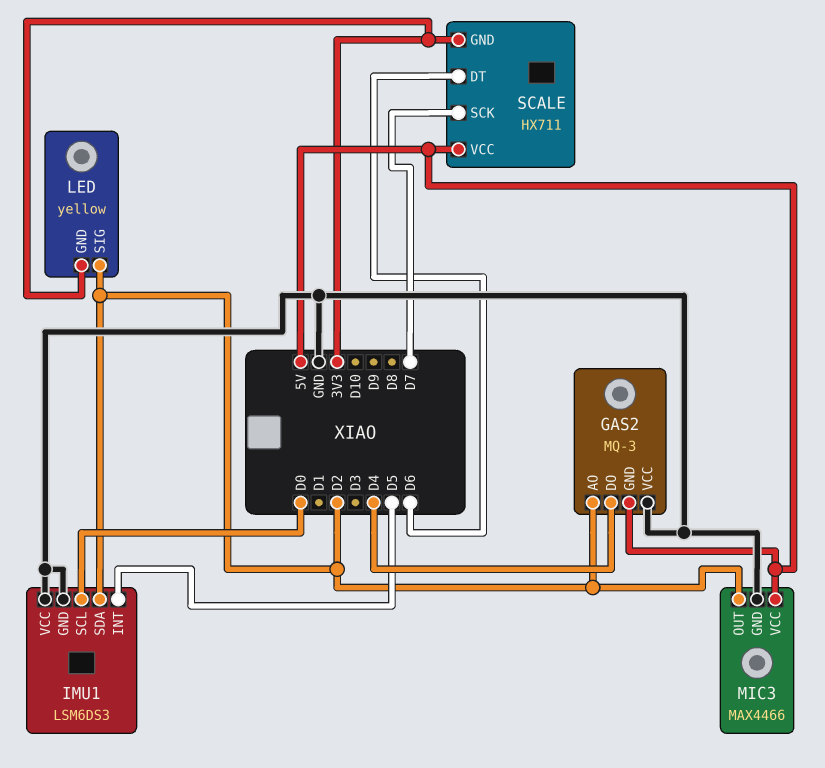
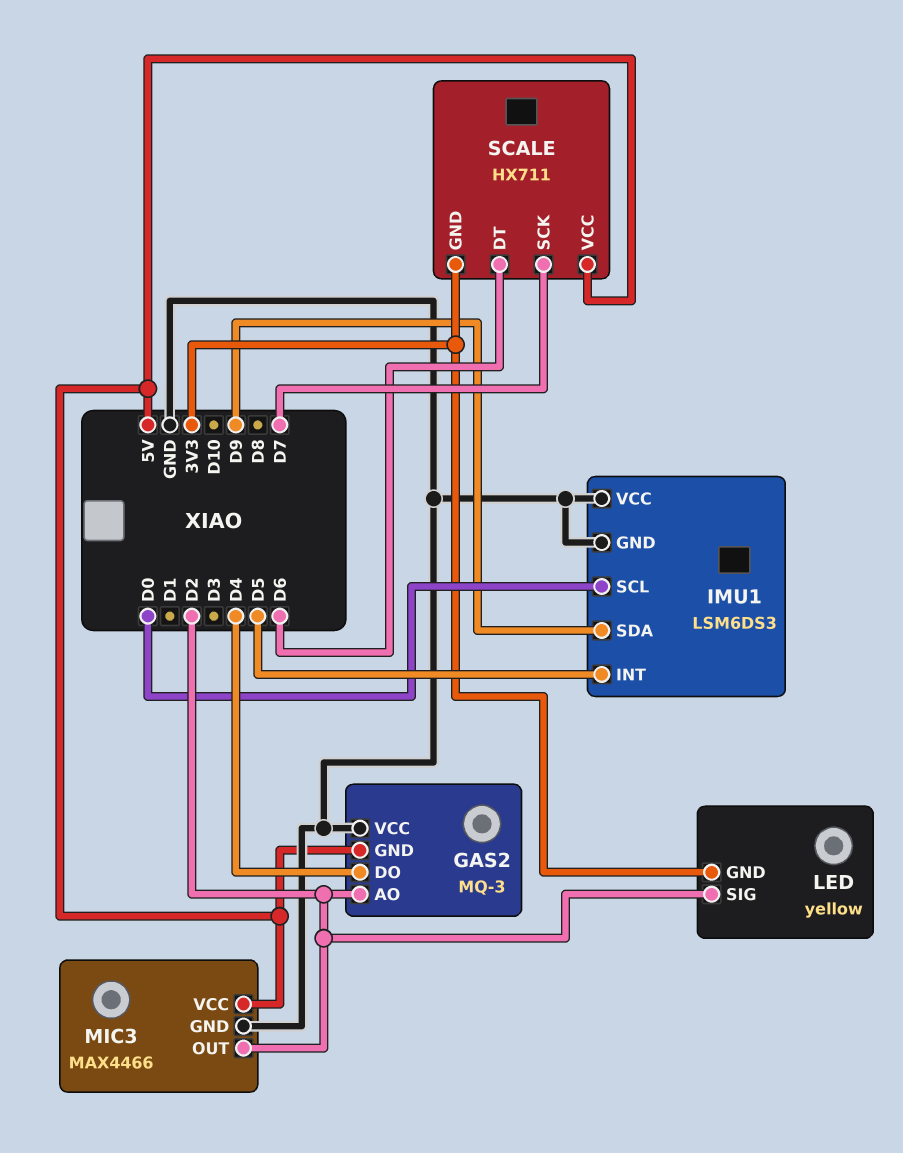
IMU1 pin SDA: D2 -> D9

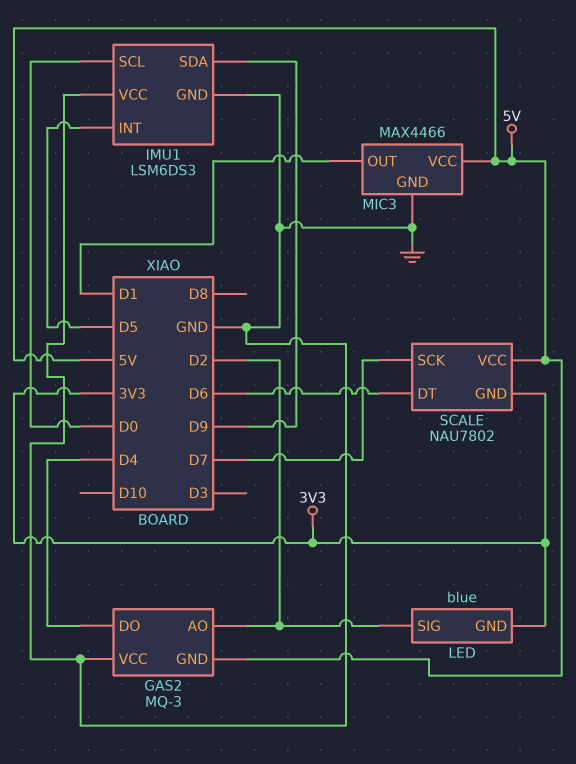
LED: yellow -> blue
MIC3 pin OUT: D2 -> D1
SCALE: HX711 -> NAU7802

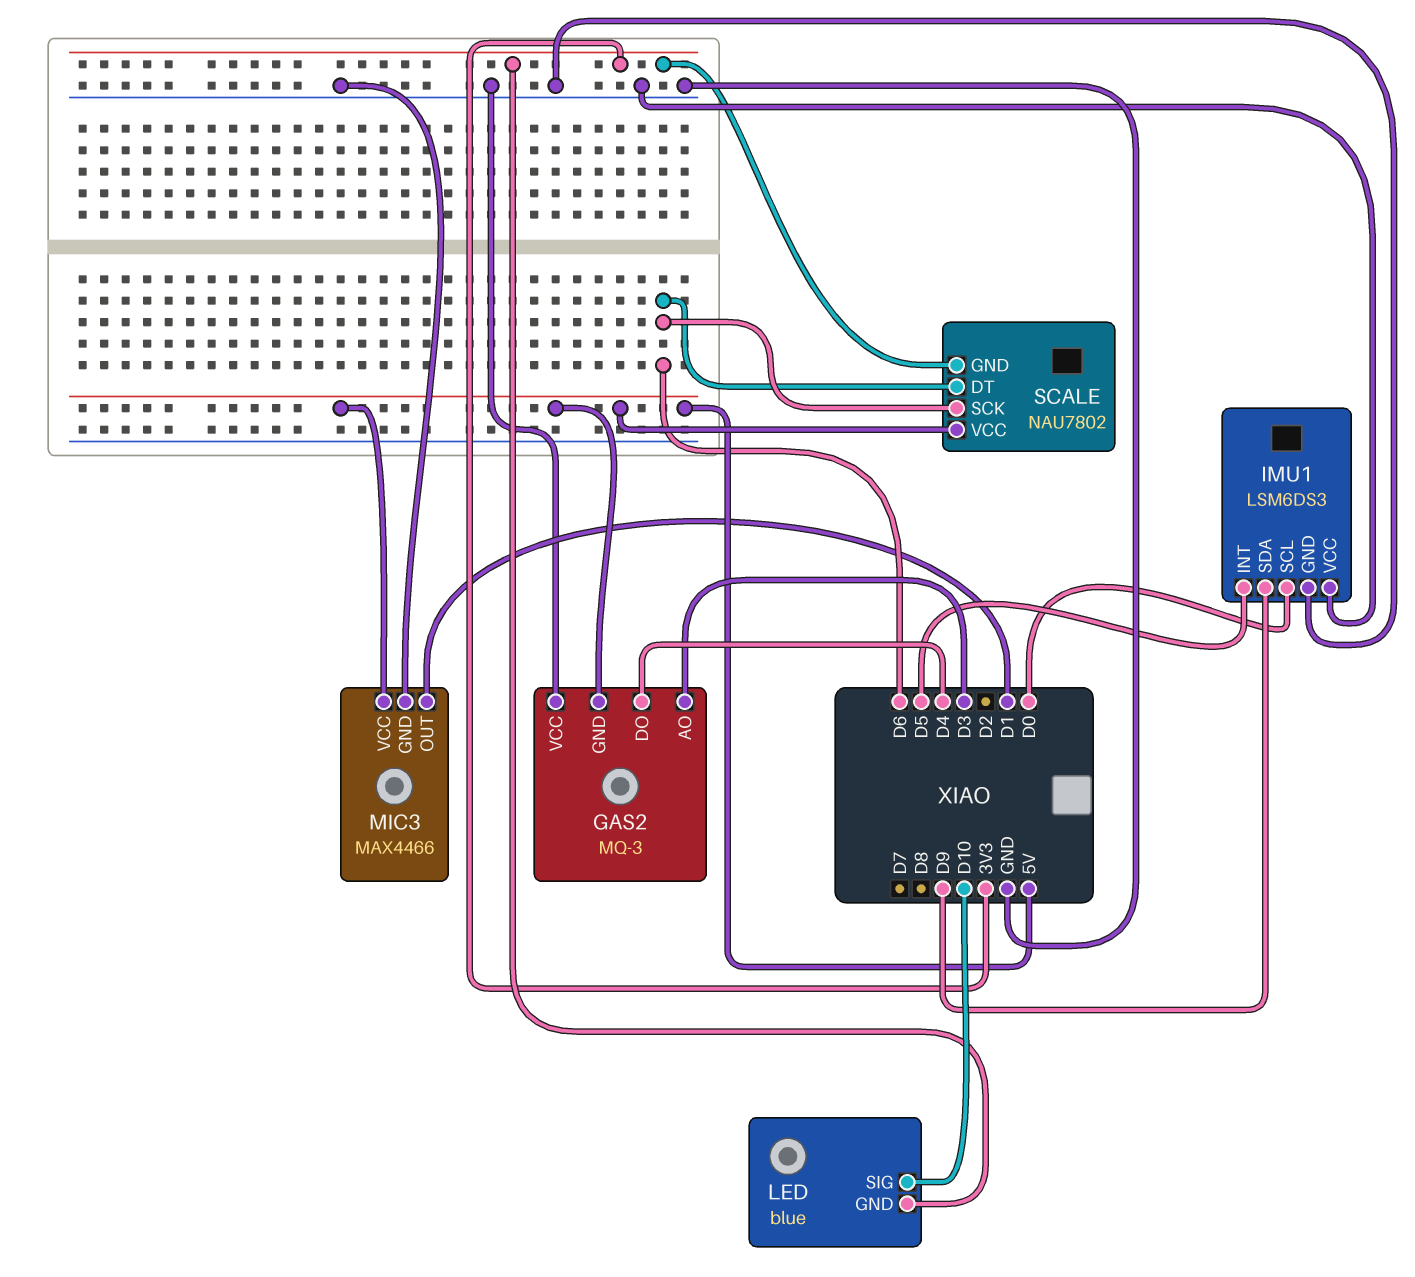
GAS2 pin AO: D2 -> D3
LED pin SIG: D2 -> D10
SCALE pin SCK: D7 -> D6

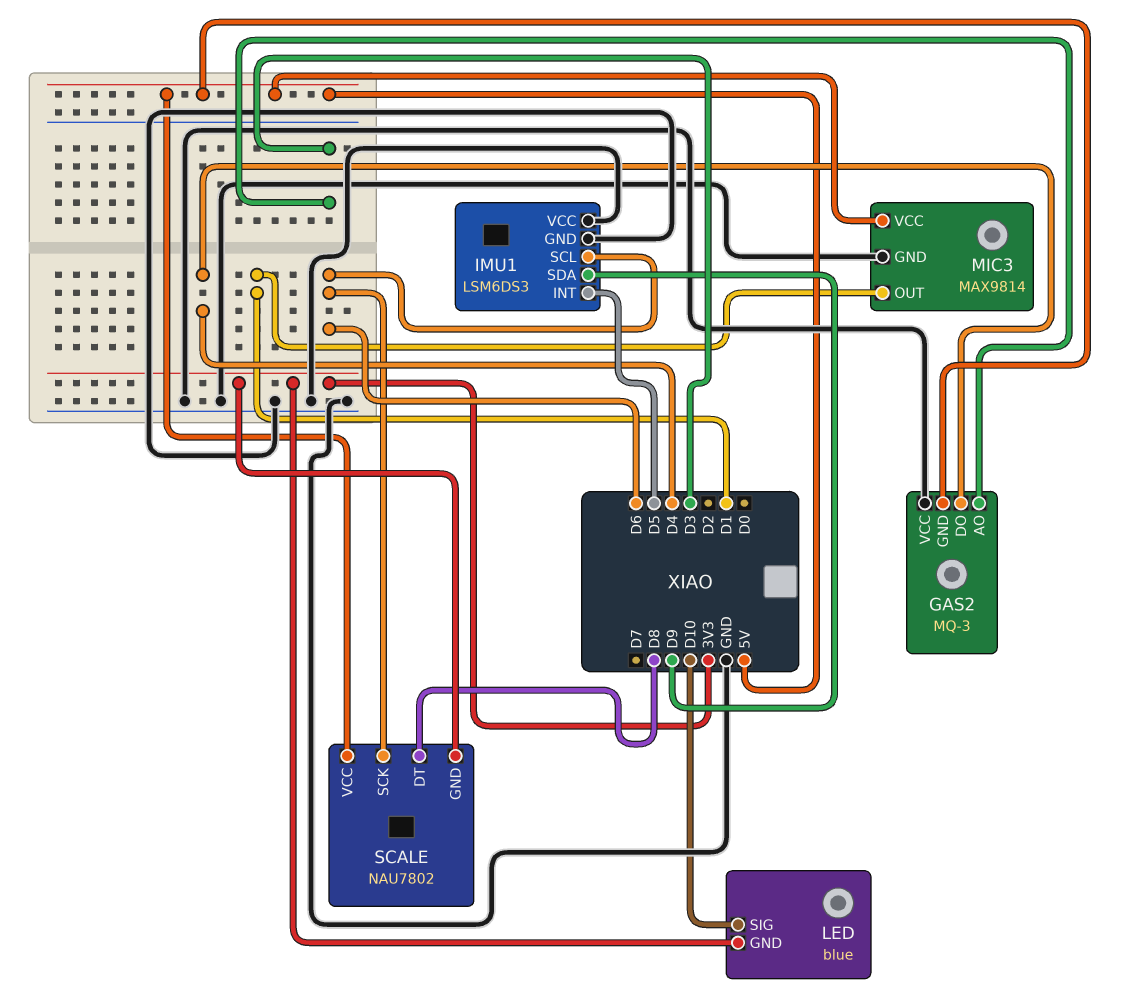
IMU1 pin SCL: D0 -> D6
MIC3: MAX4466 -> MAX9814
SCALE pin DT: D6 -> D8

